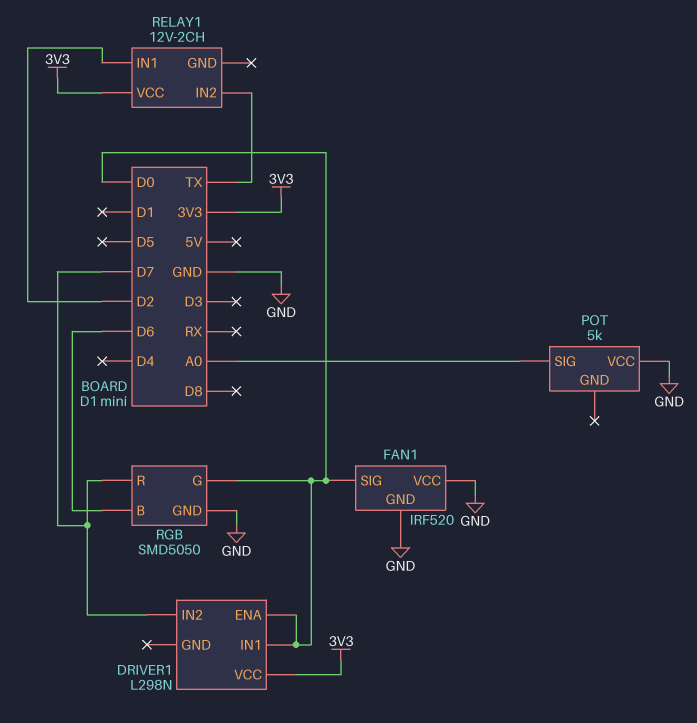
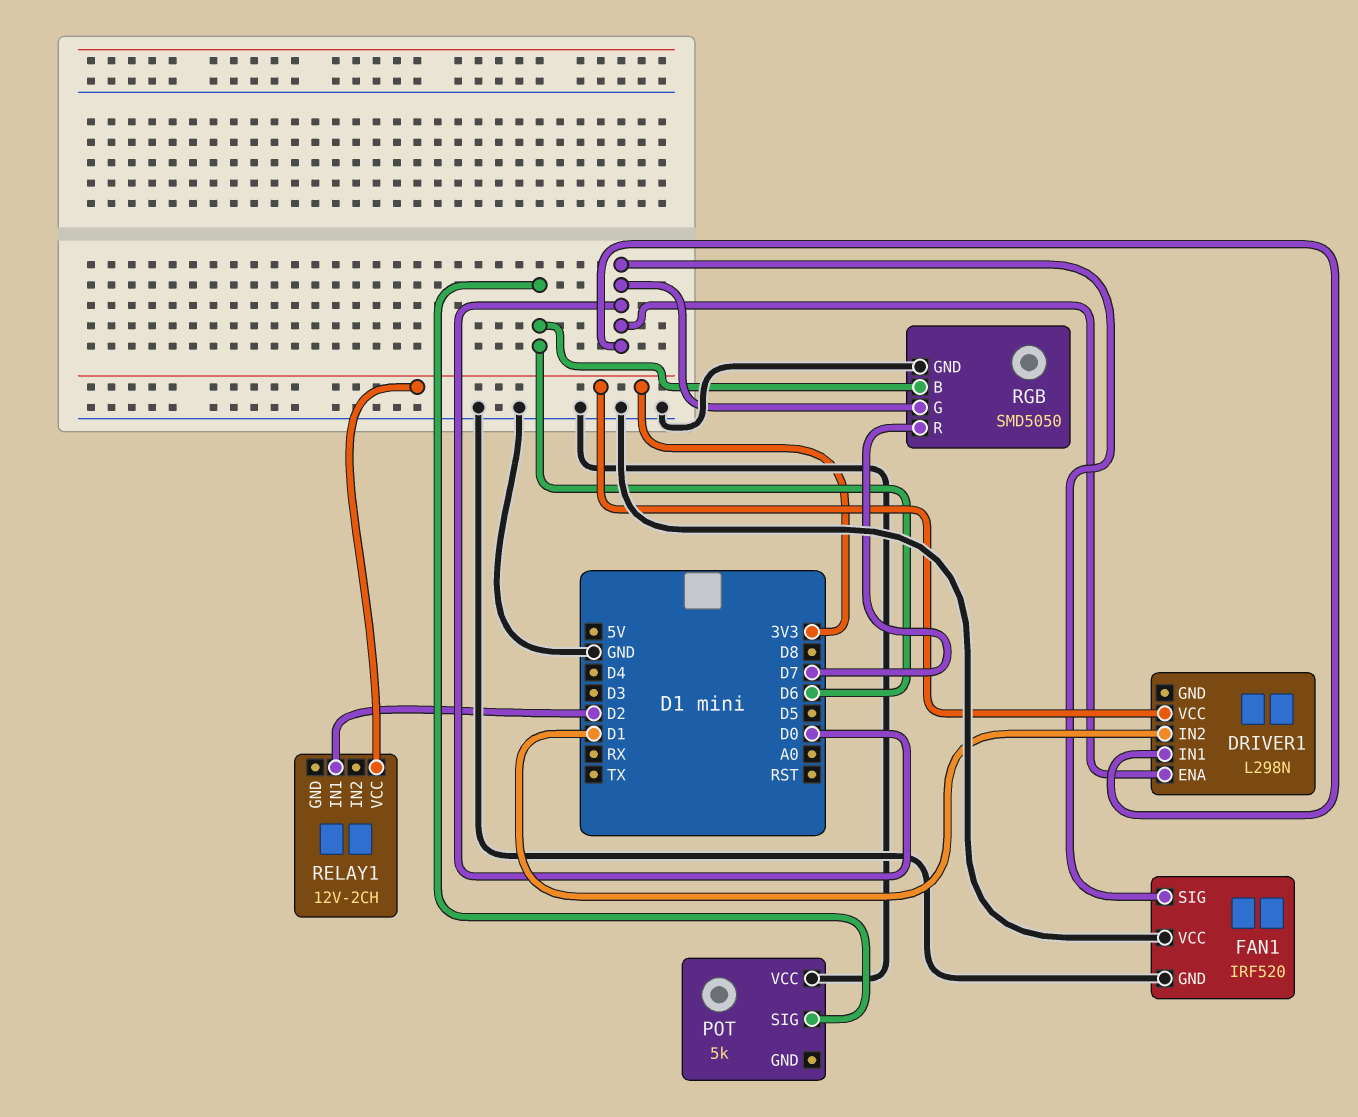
DRIVER1 pin IN2: D7 -> D1
POT pin SIG: A0 -> D6
RELAY1 pin IN2: TX -> none

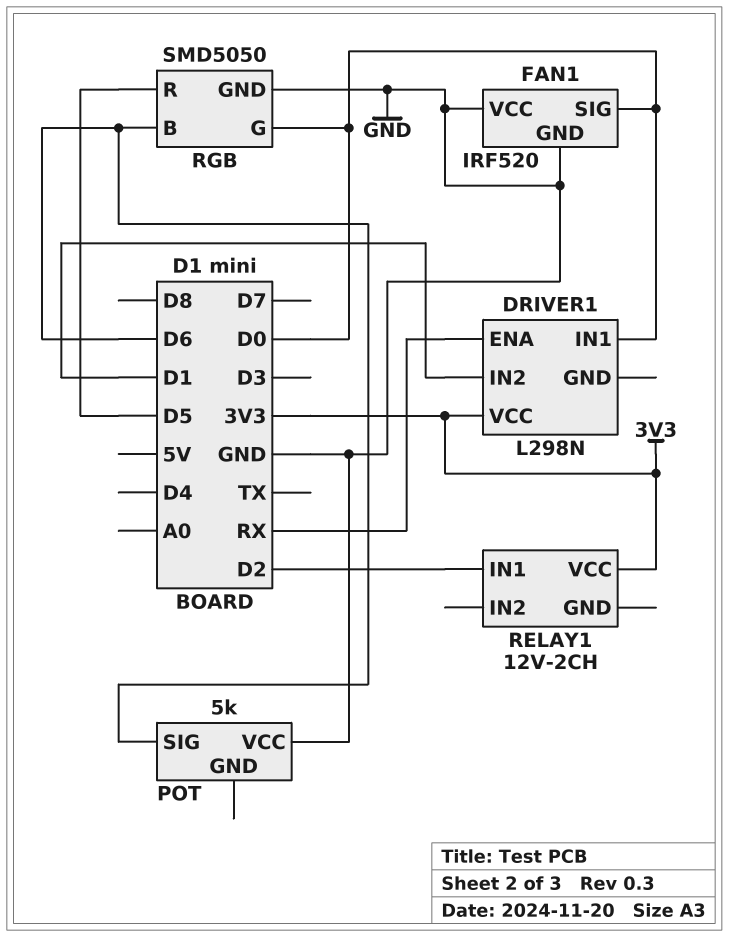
DRIVER1 pin ENA: D0 -> RX
RGB pin R: D7 -> D5

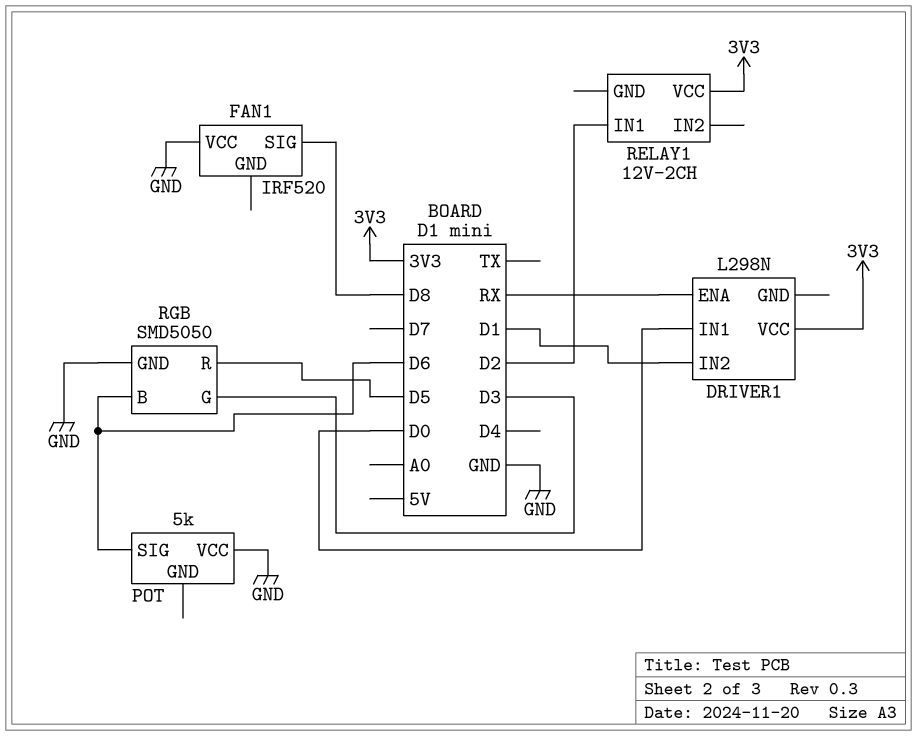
FAN1 pin GND: GND -> none
FAN1 pin SIG: D0 -> D8
RGB pin G: D0 -> D3

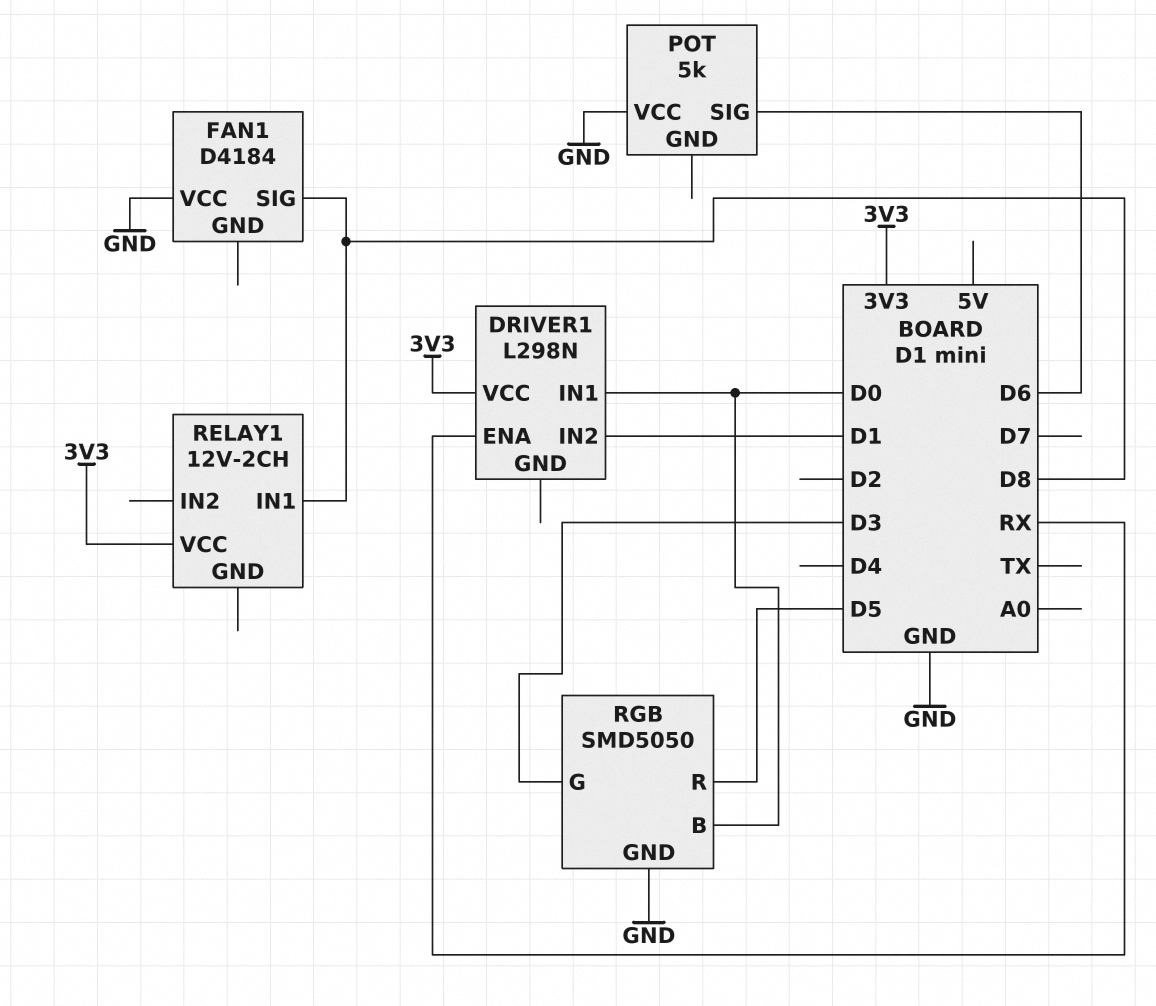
FAN1: IRF520 -> D4184
RELAY1 pin IN1: D2 -> D8
RGB pin B: D6 -> D0

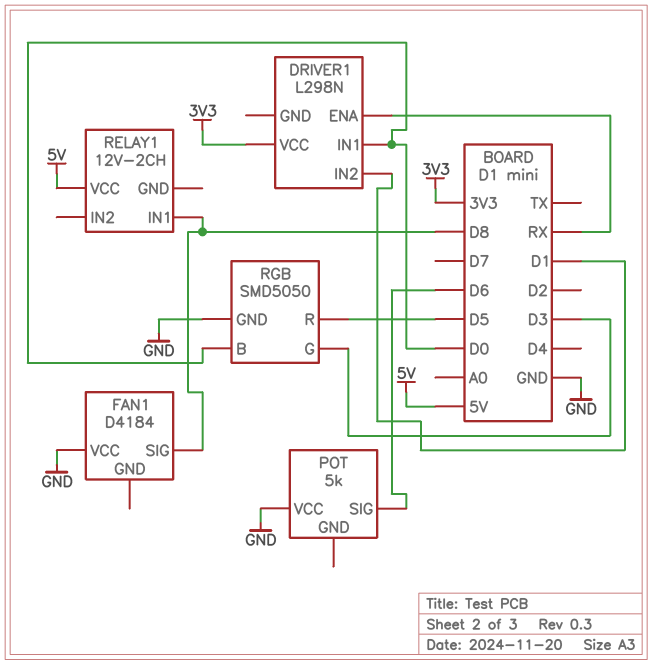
RELAY1 pin VCC: 3V3 -> 5V

